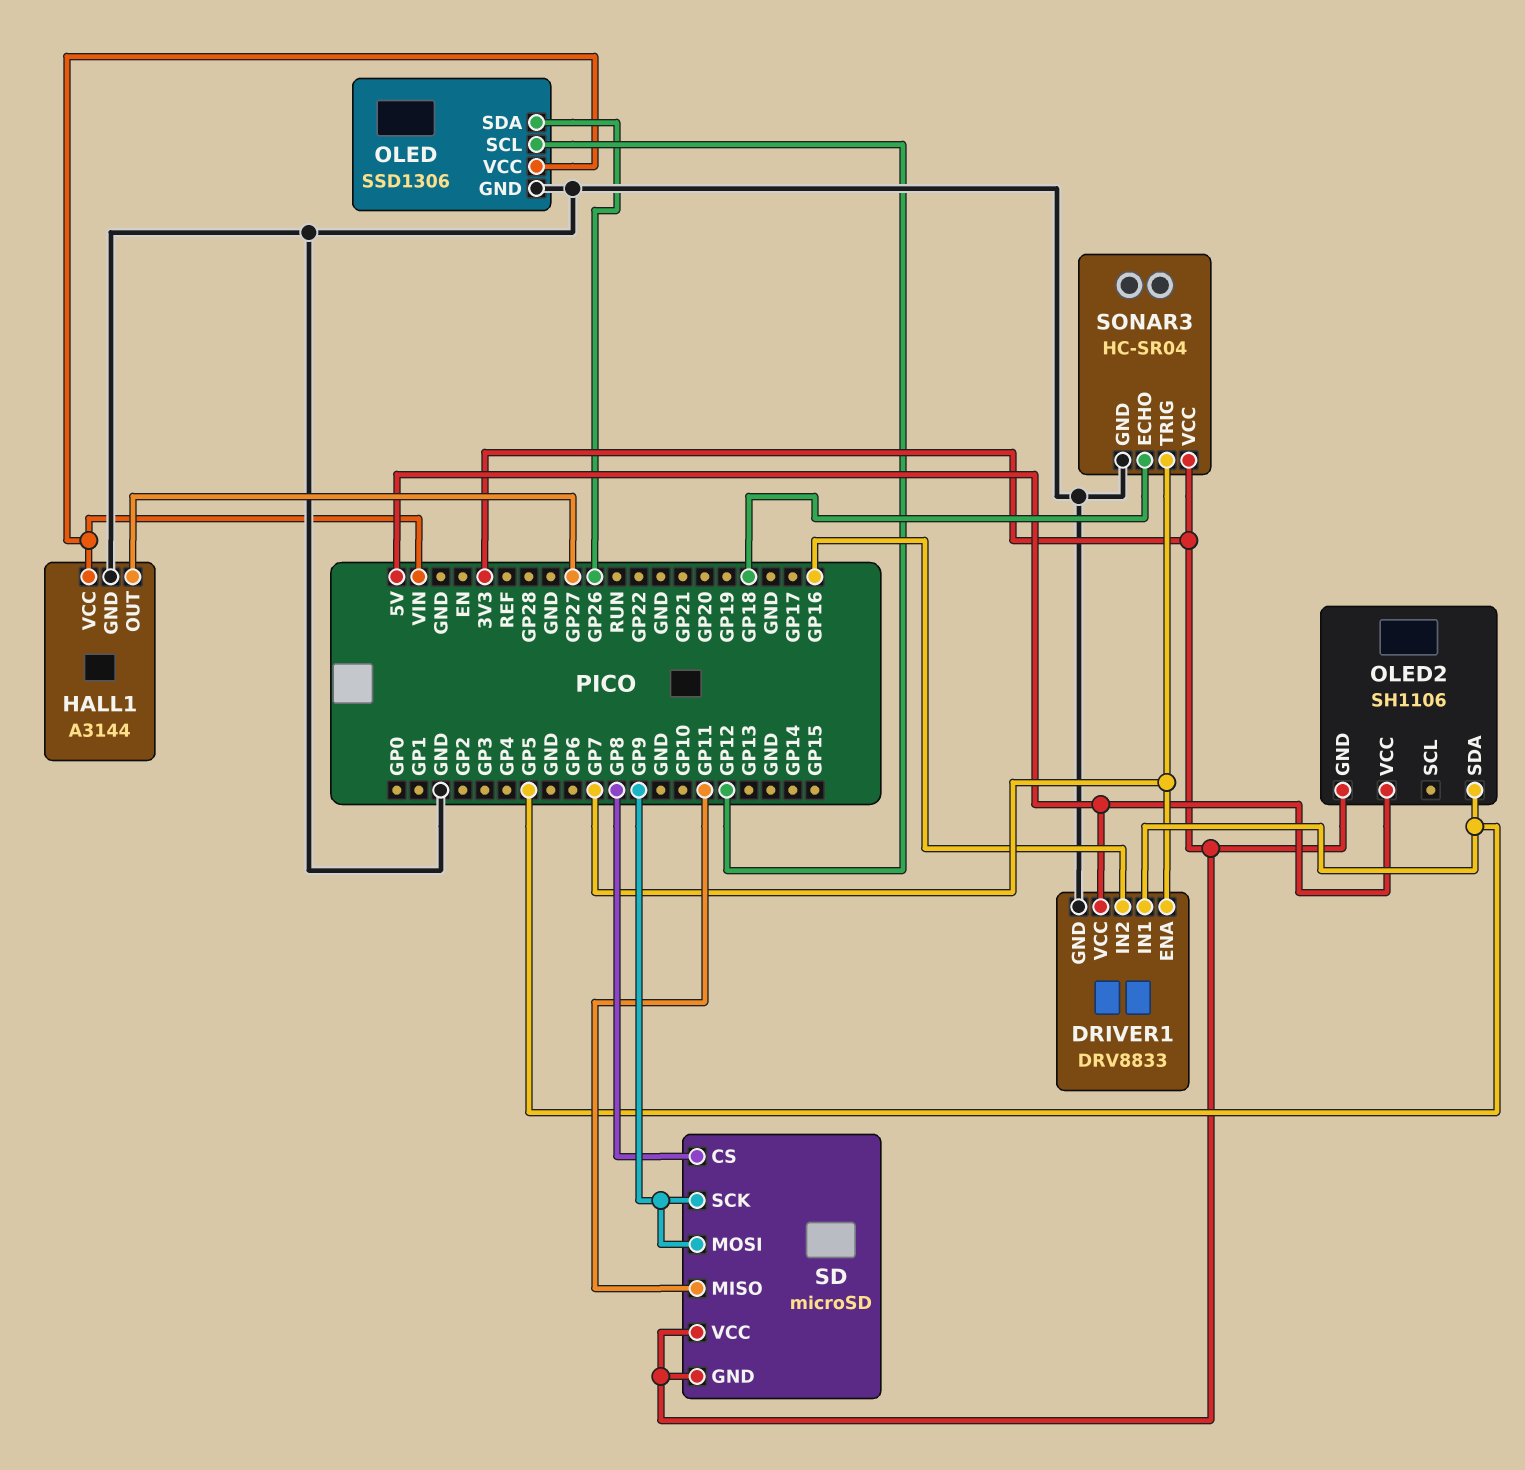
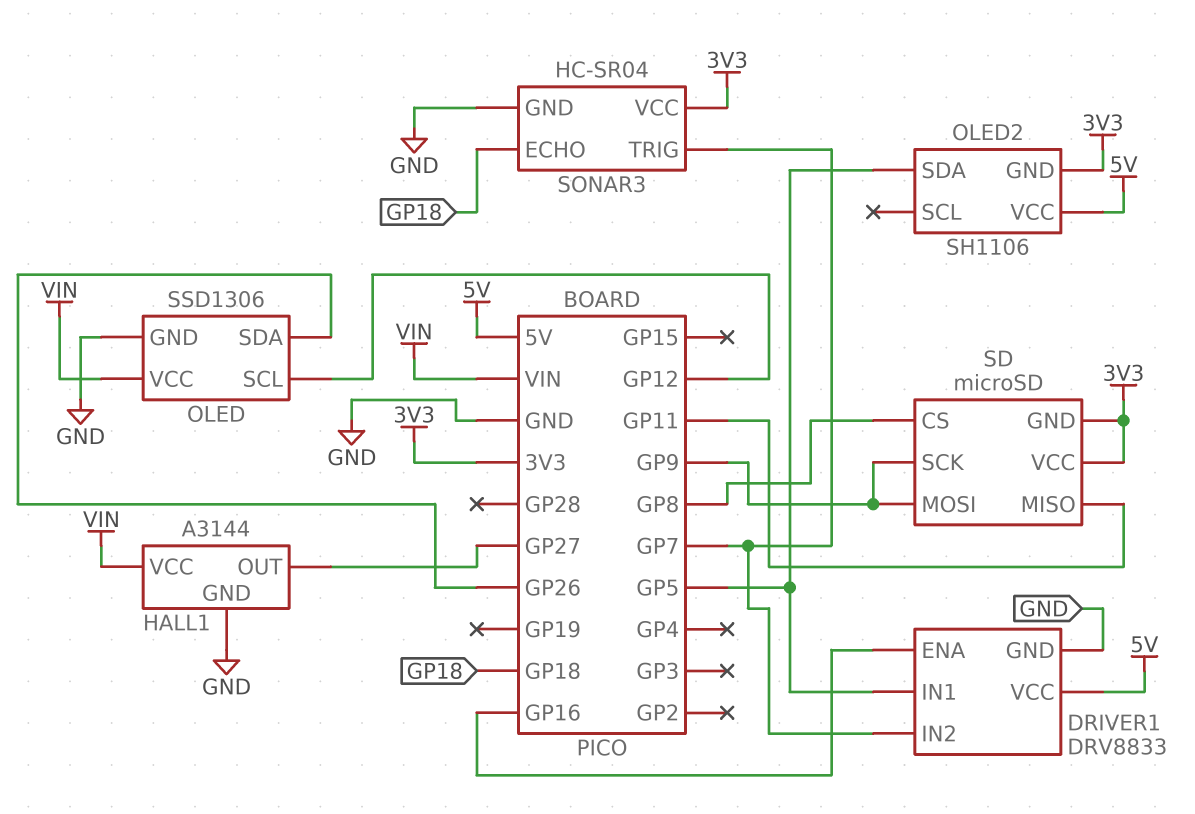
DRIVER1 pin ENA: GP7 -> GP16
DRIVER1 pin IN2: GP16 -> GP7

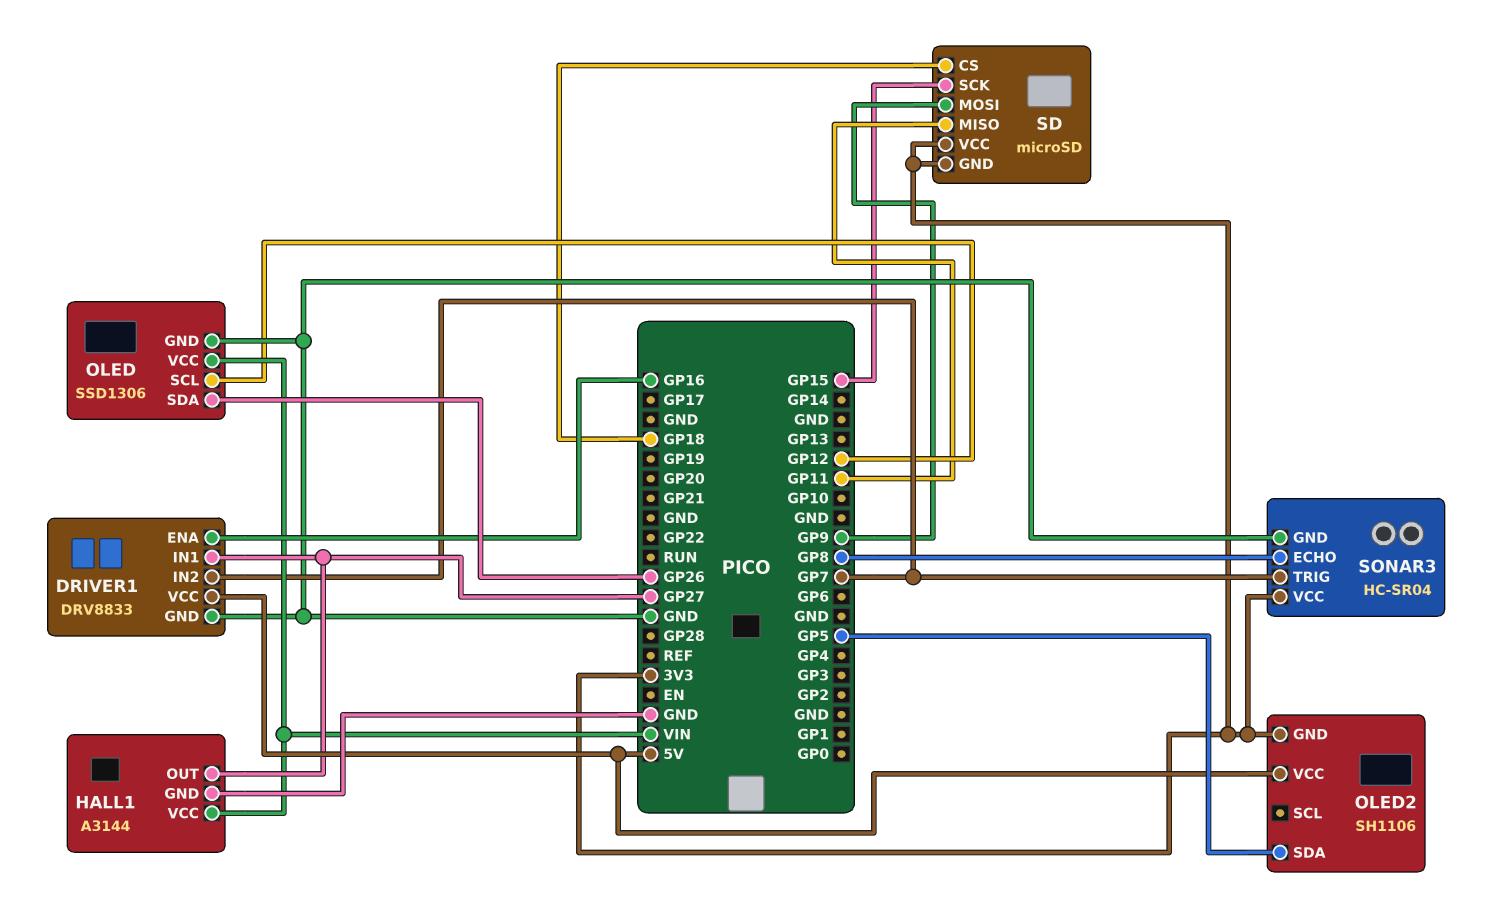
DRIVER1 pin IN1: GP5 -> GP27
SD pin CS: GP8 -> GP18
SD pin SCK: GP9 -> GP15
SONAR3 pin ECHO: GP18 -> GP8

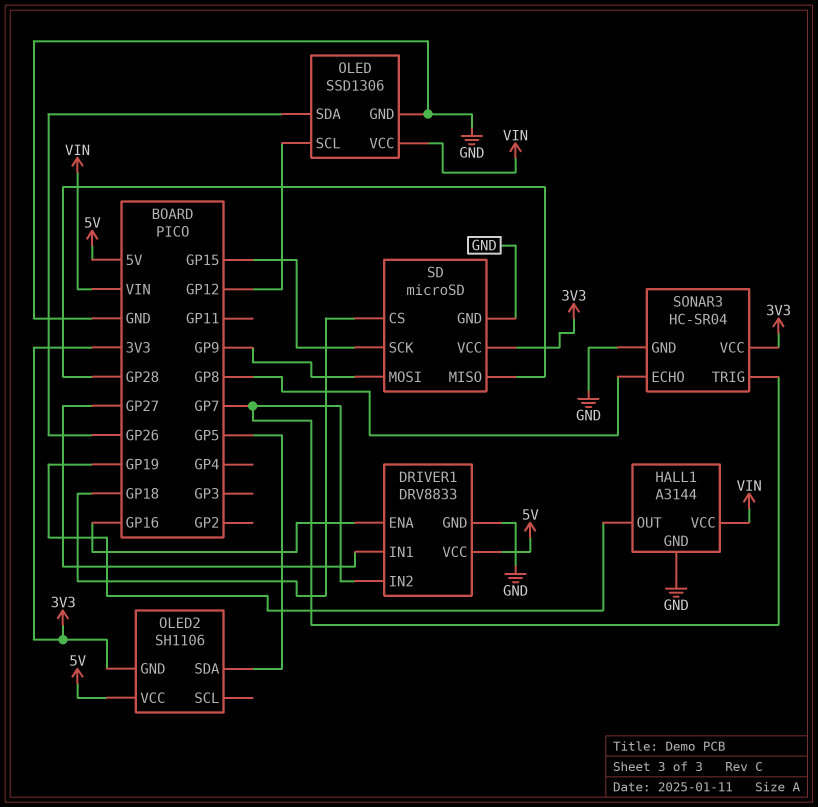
HALL1 pin OUT: GP27 -> GP19
SD pin GND: 3V3 -> GND
SD pin MISO: GP11 -> GP28

